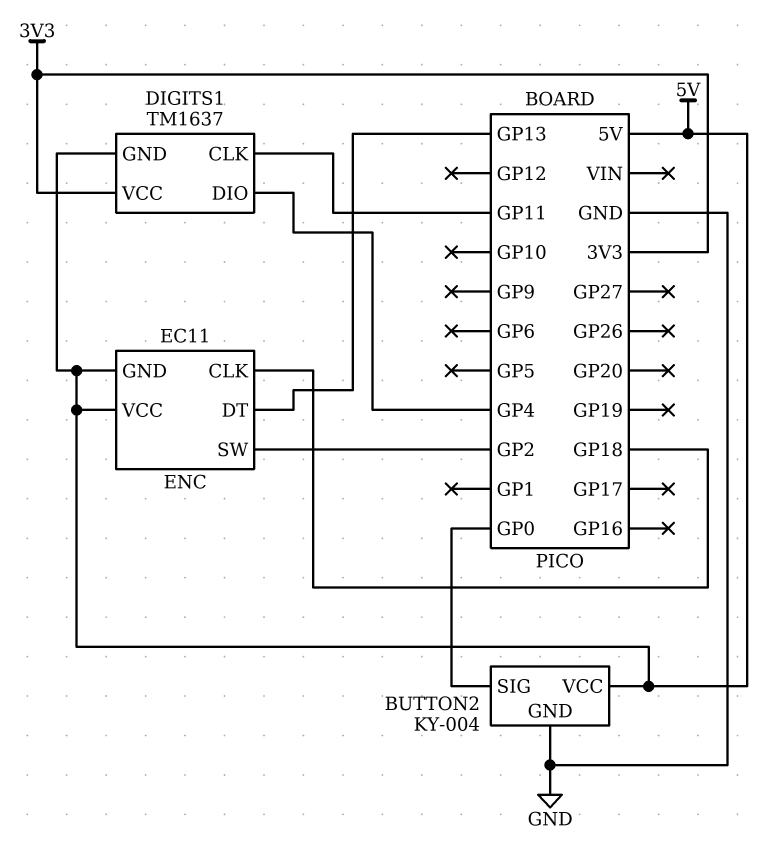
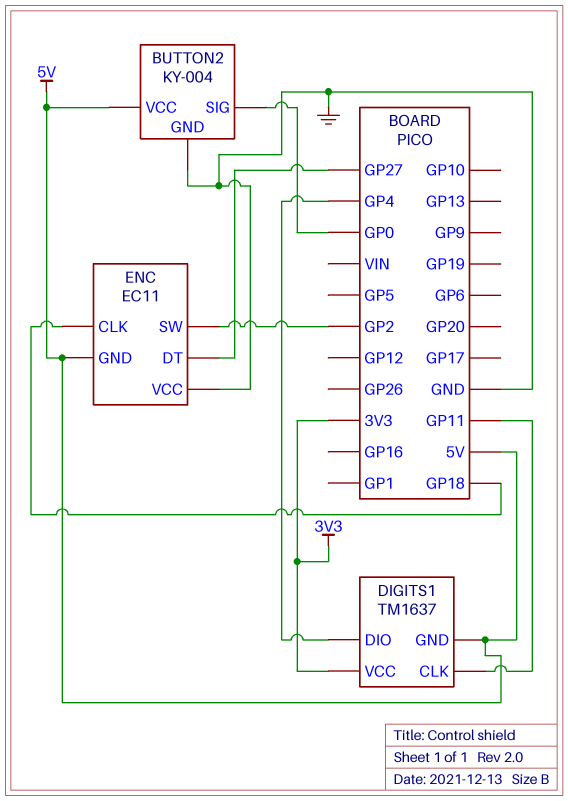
ENC pin DT: GP13 -> GP27
ENC pin VCC: 5V -> GND

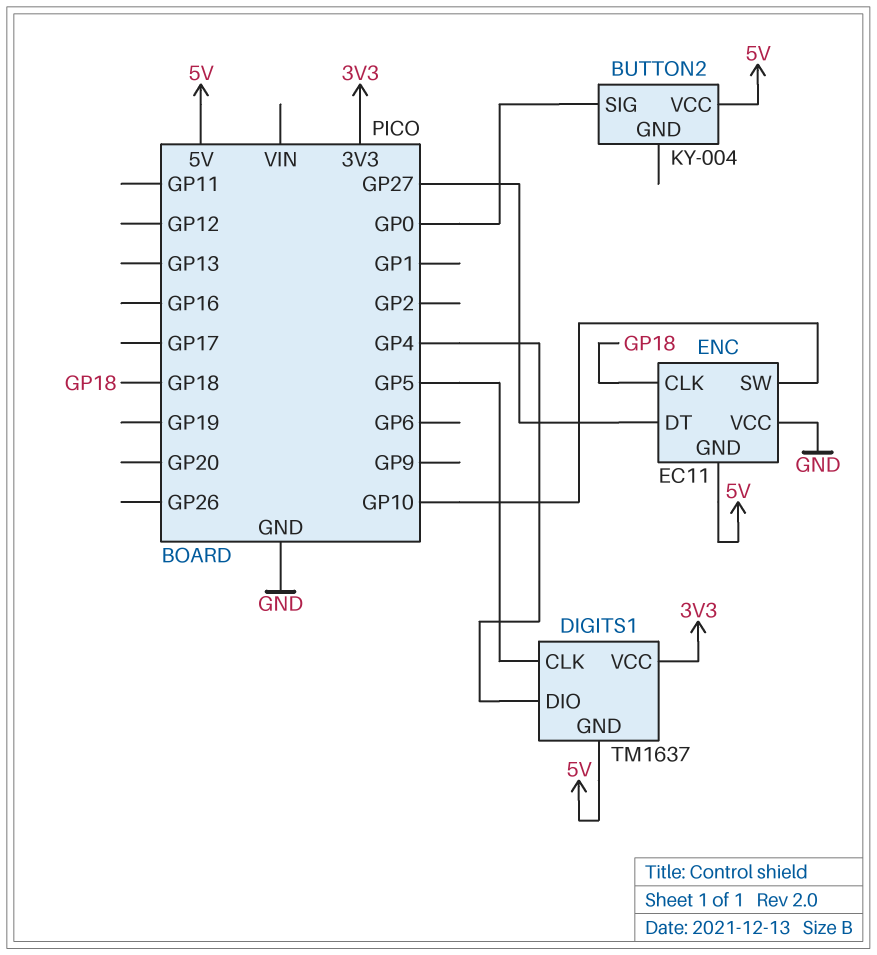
BUTTON2 pin GND: GND -> none
DIGITS1 pin CLK: GP11 -> GP5
ENC pin SW: GP2 -> GP10

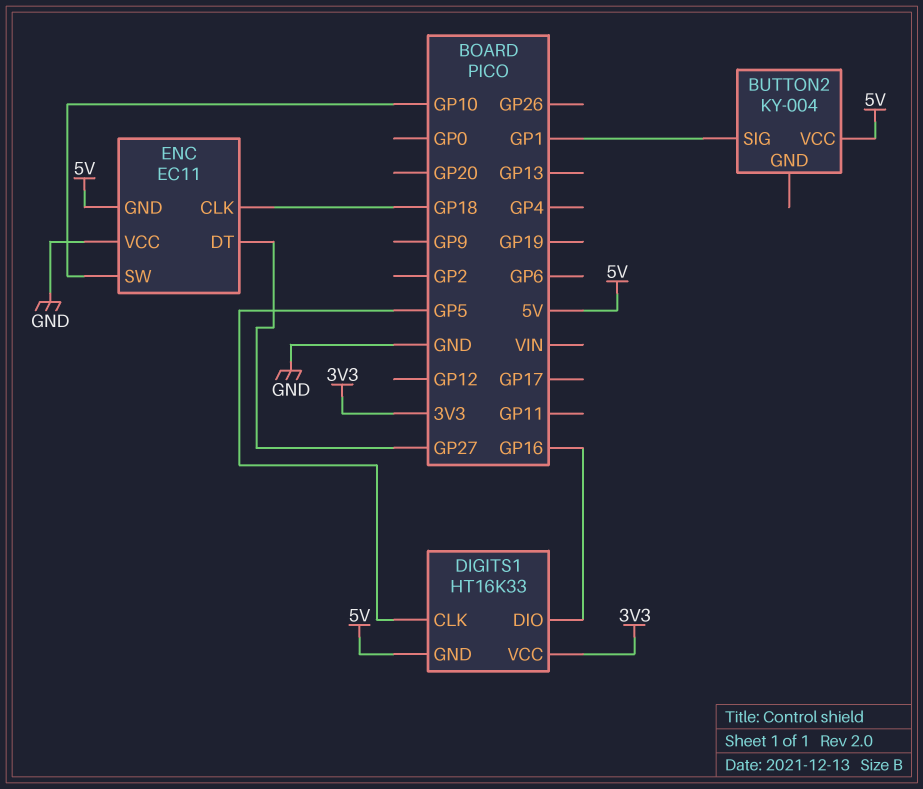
BUTTON2 pin SIG: GP0 -> GP1
DIGITS1: TM1637 -> HT16K33
DIGITS1 pin DIO: GP4 -> GP16

